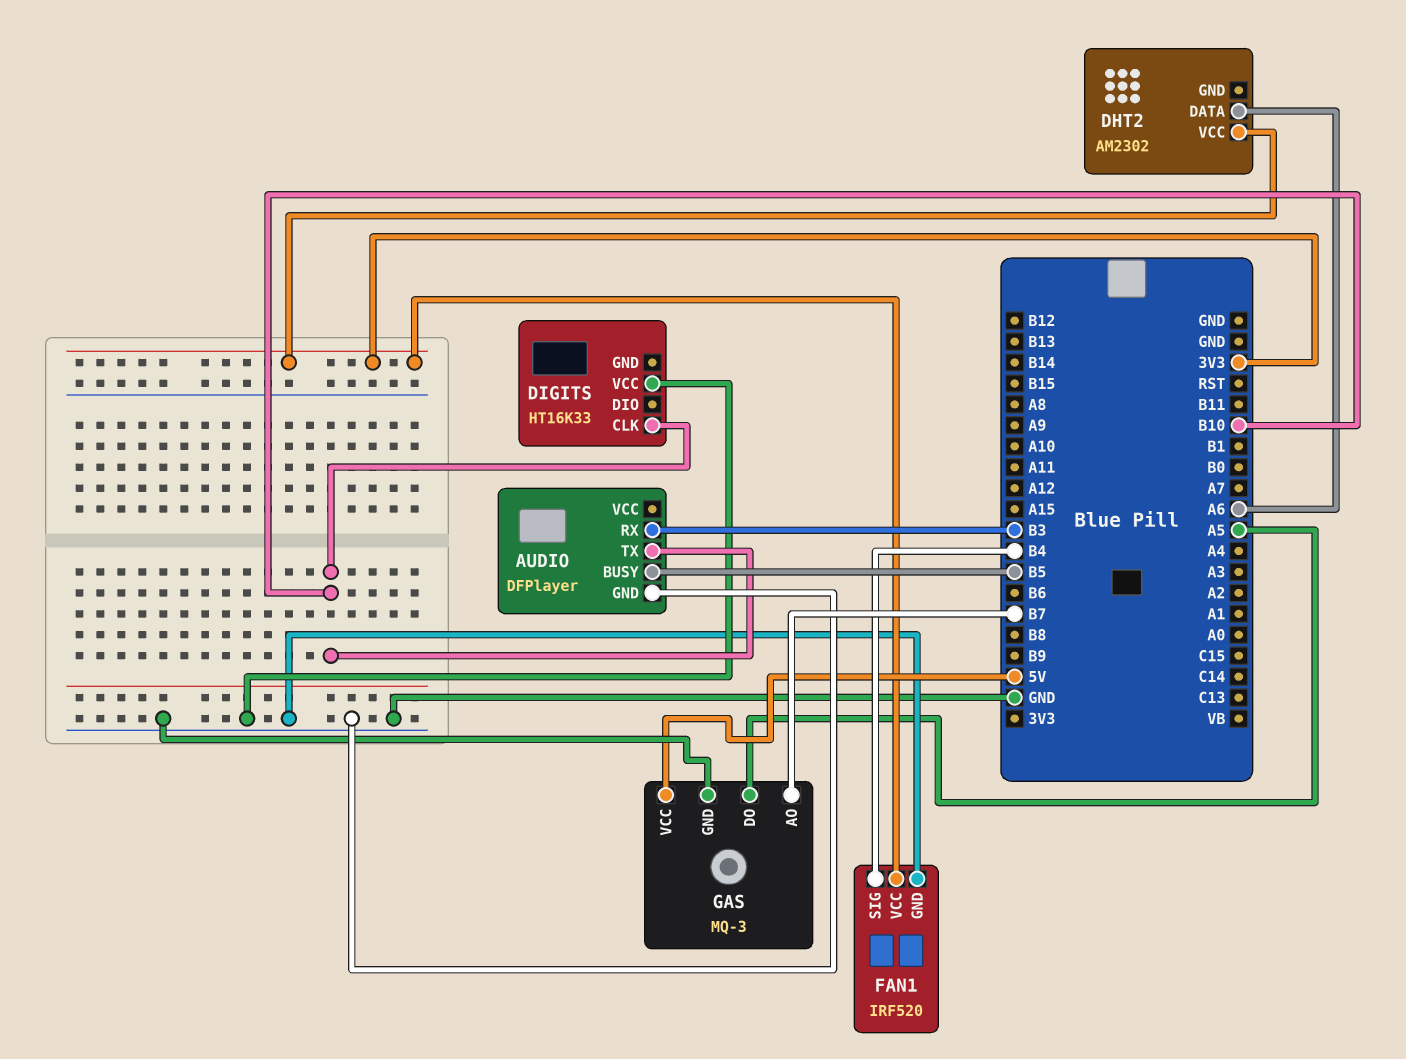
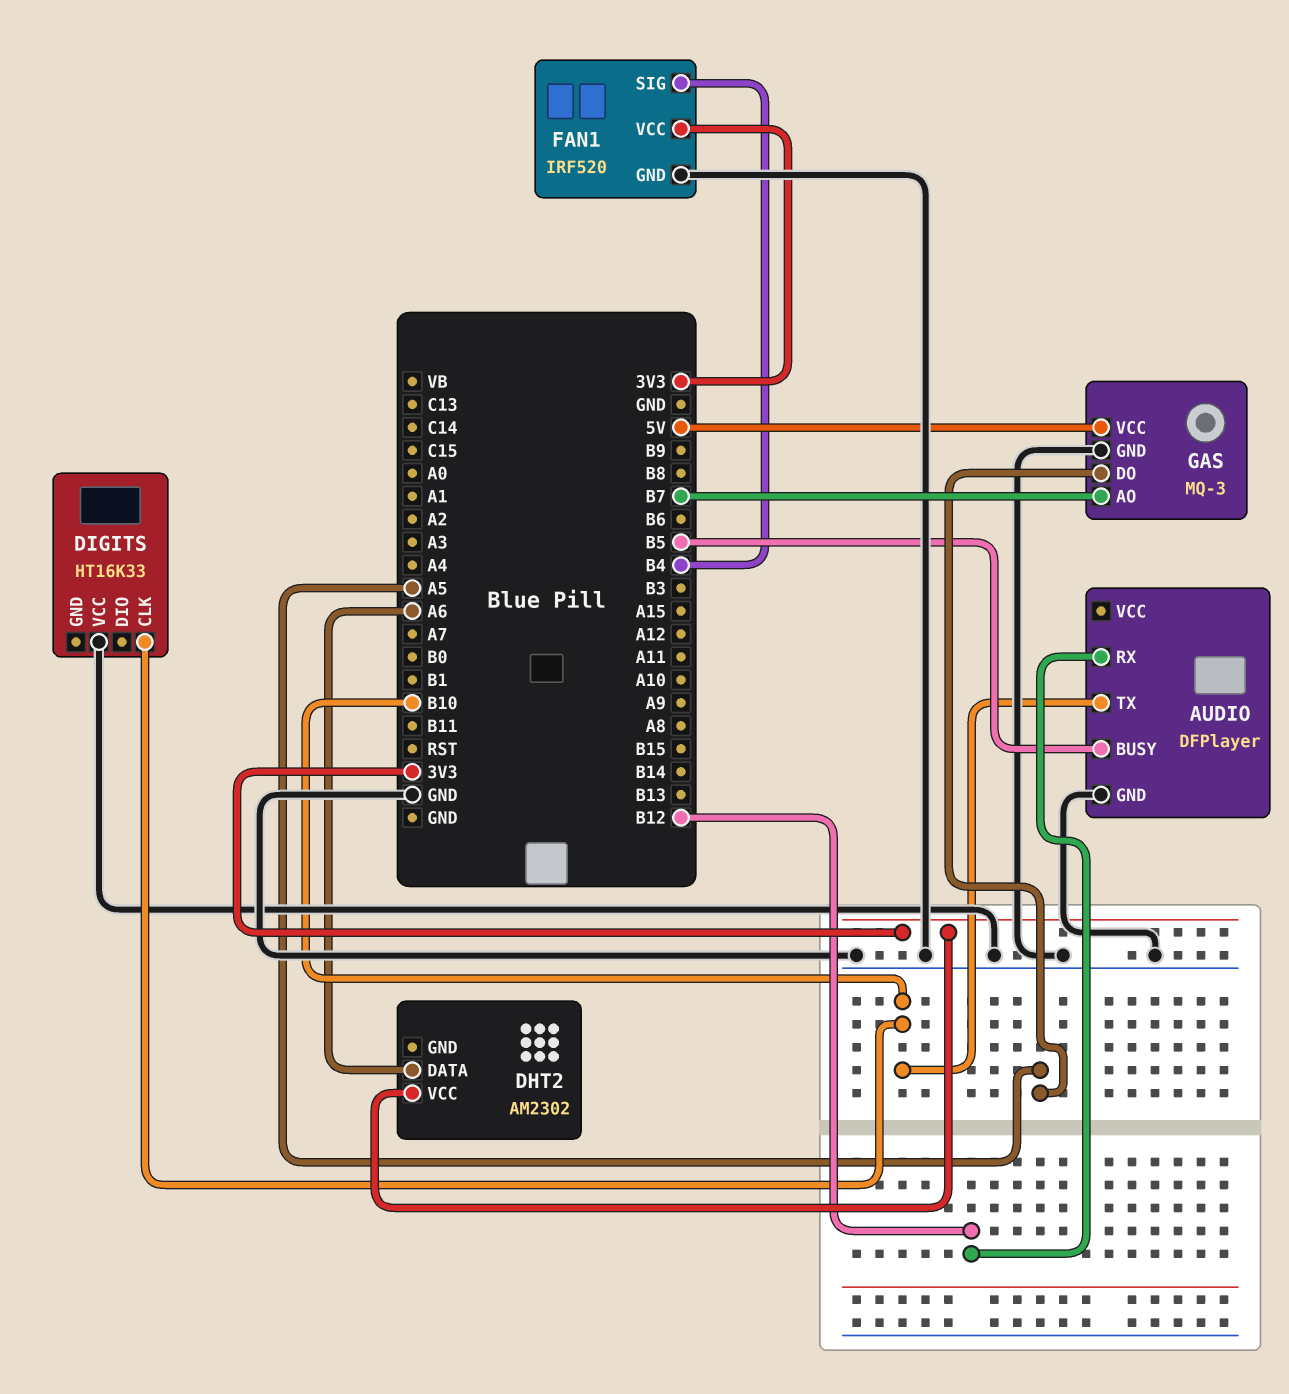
AUDIO pin RX: B3 -> B12

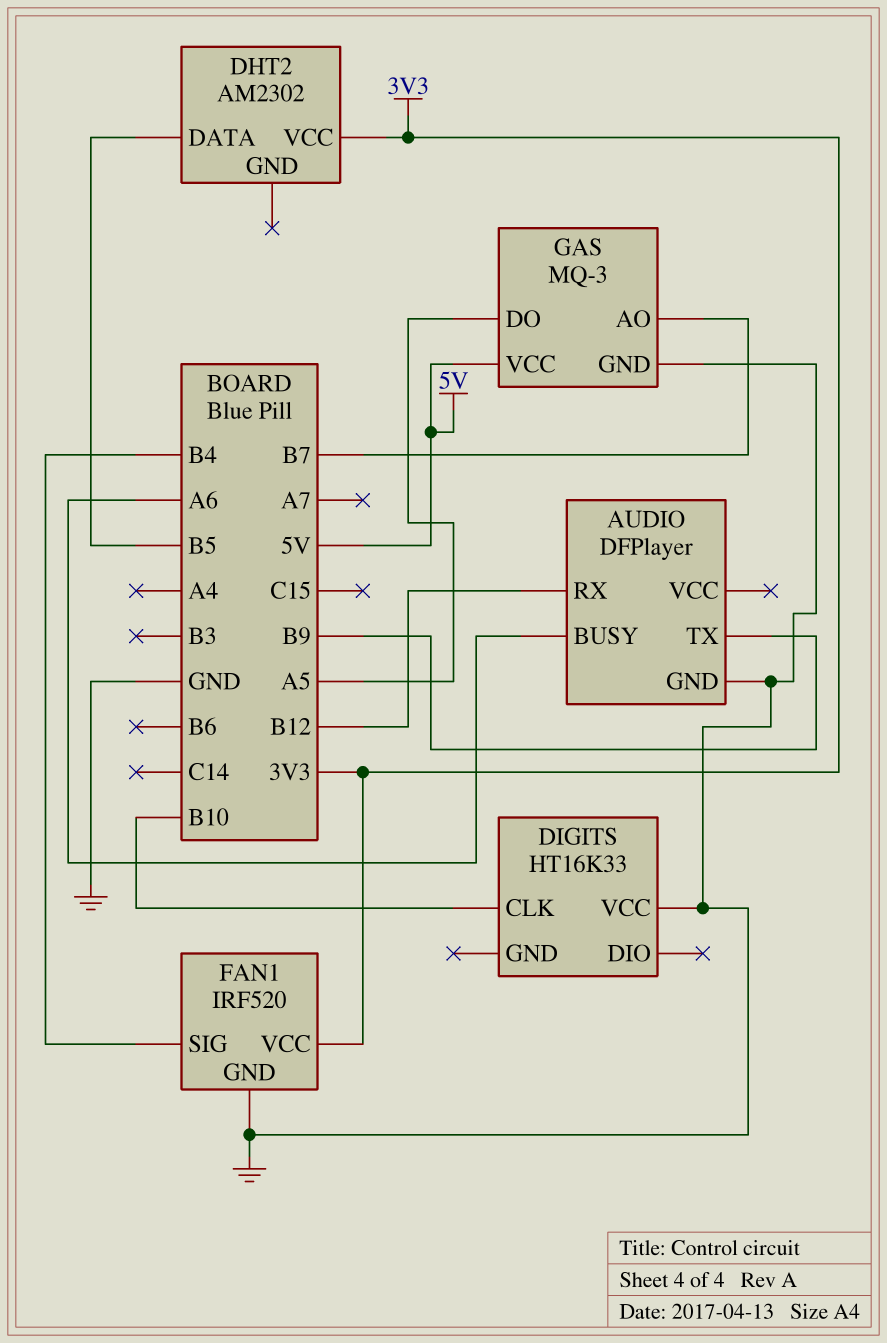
AUDIO pin BUSY: B5 -> A6
AUDIO pin TX: B10 -> B9
DHT2 pin DATA: A6 -> B5

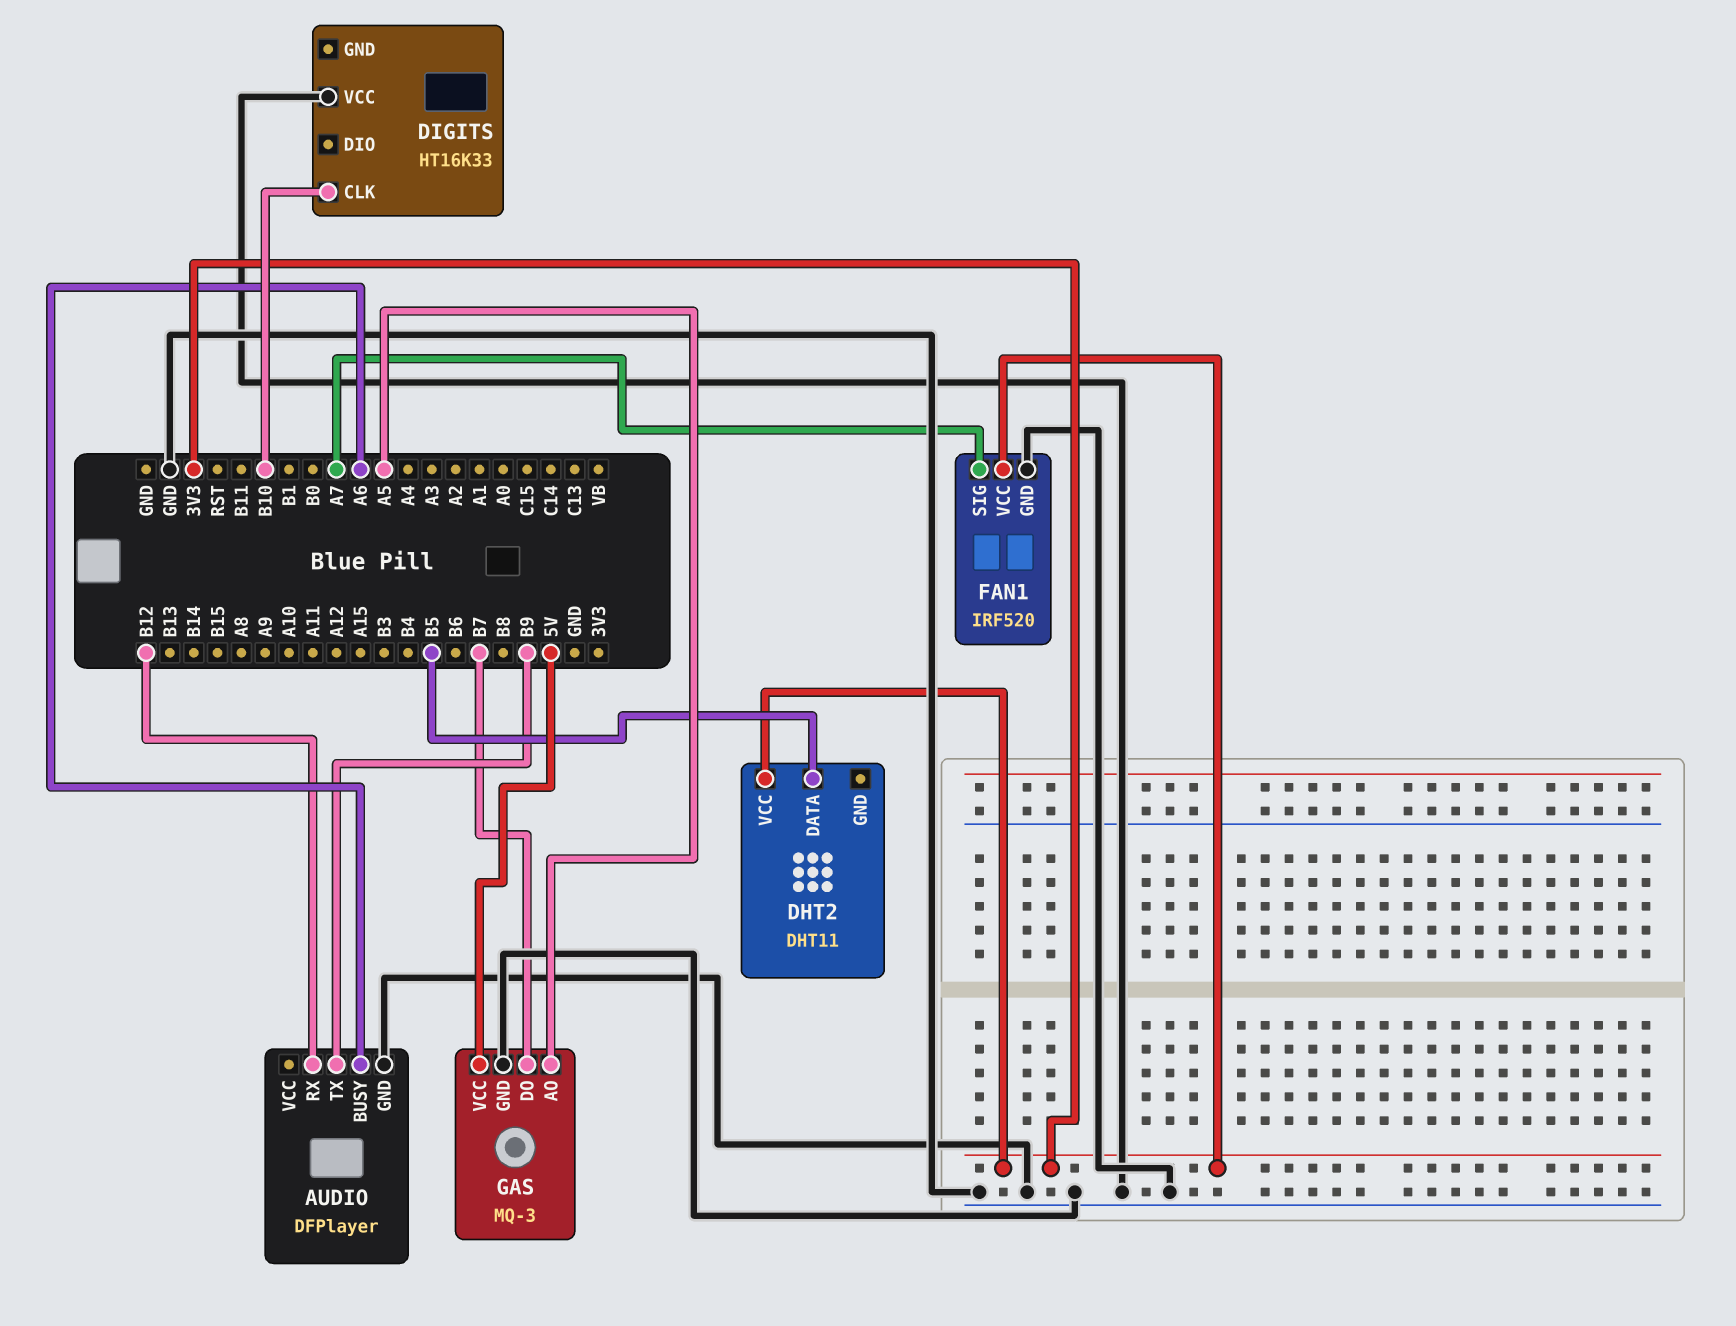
DHT2: AM2302 -> DHT11
FAN1 pin SIG: B4 -> A7
GAS pin AO: B7 -> A5
GAS pin DO: A5 -> B7

